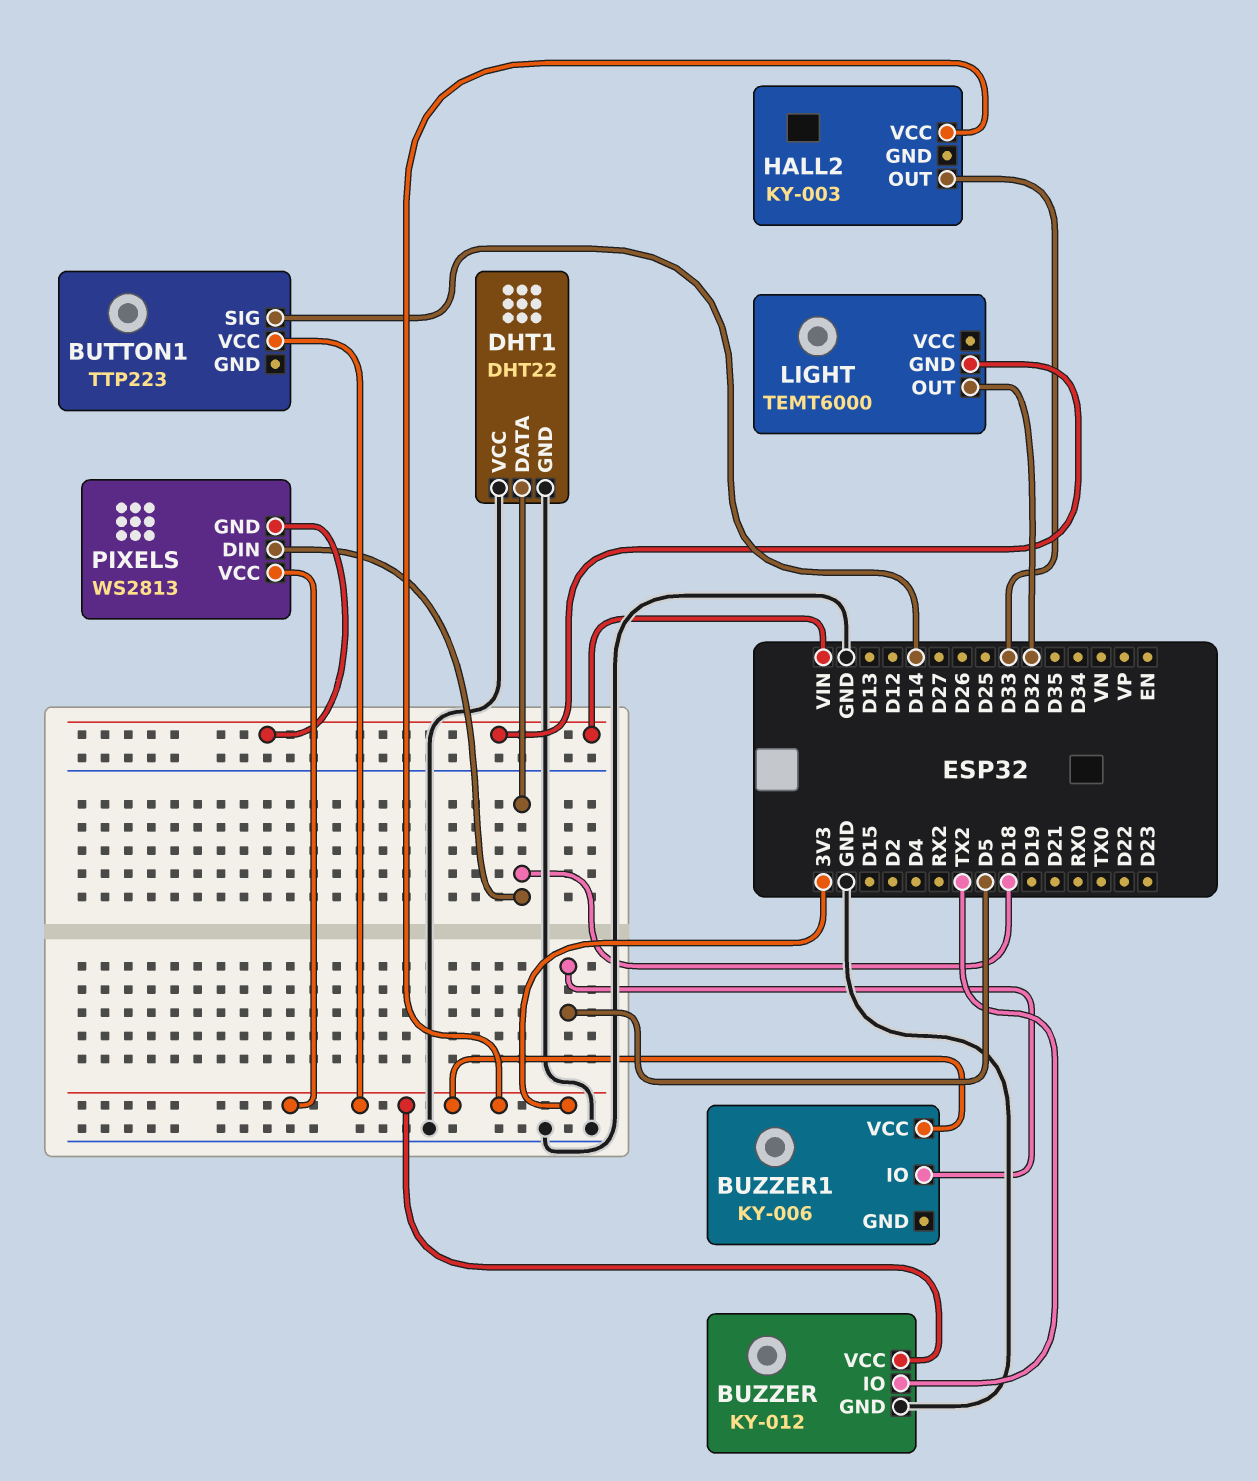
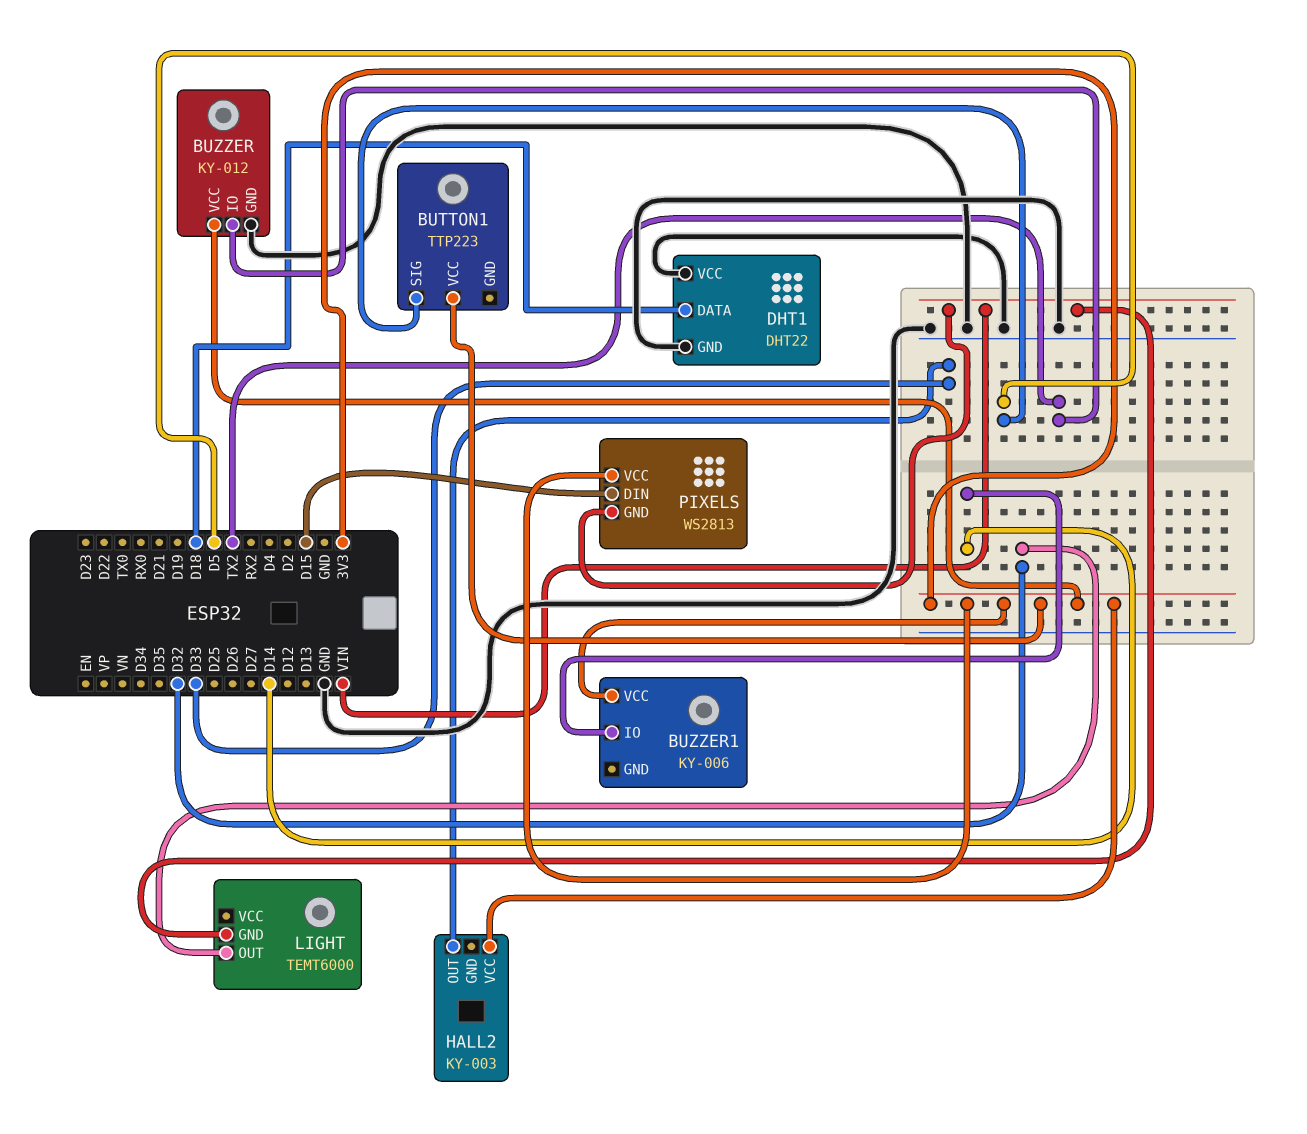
BUTTON1 pin SIG: D14 -> D5
BUZZER1 pin IO: D5 -> D14
PIXELS pin DIN: D18 -> D15

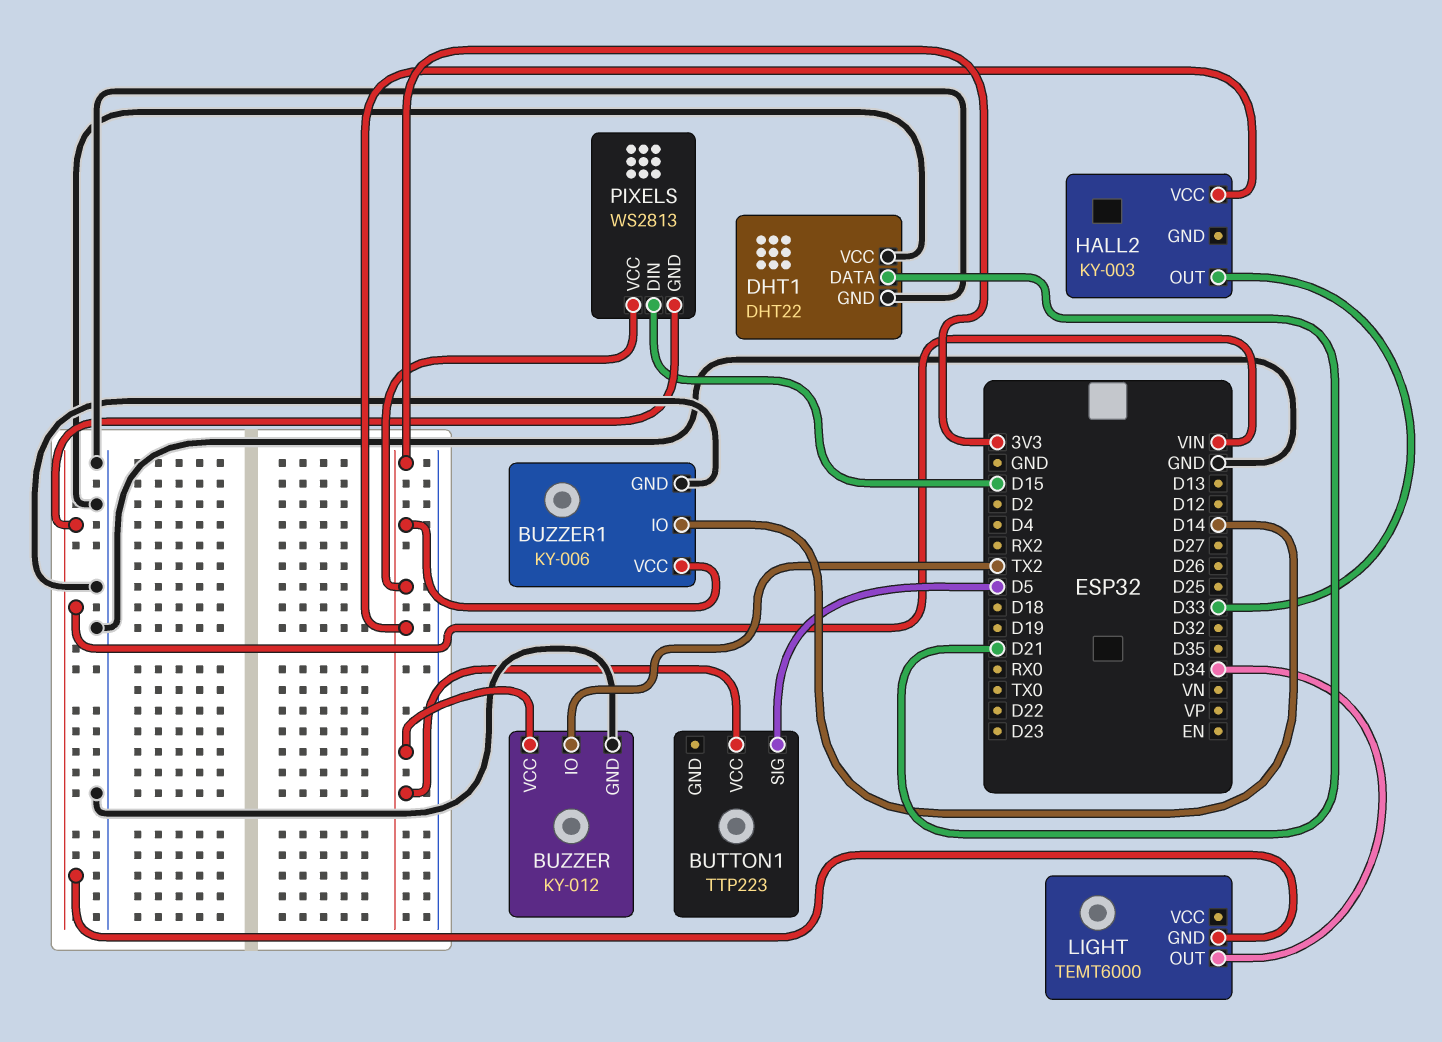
BUZZER1 pin GND: none -> GND
DHT1 pin DATA: D18 -> D21
LIGHT pin OUT: D32 -> D34

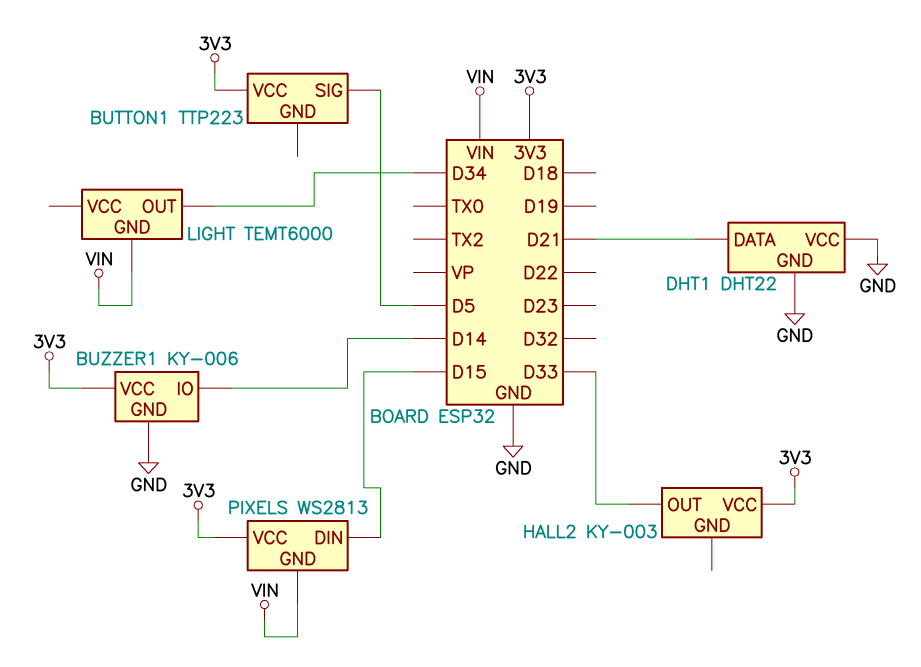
BUZZER: KY-012 -> none
BUZZER pin GND: GND -> none
BUZZER pin IO: TX2 -> none
BUZZER pin VCC: 3V3 -> none

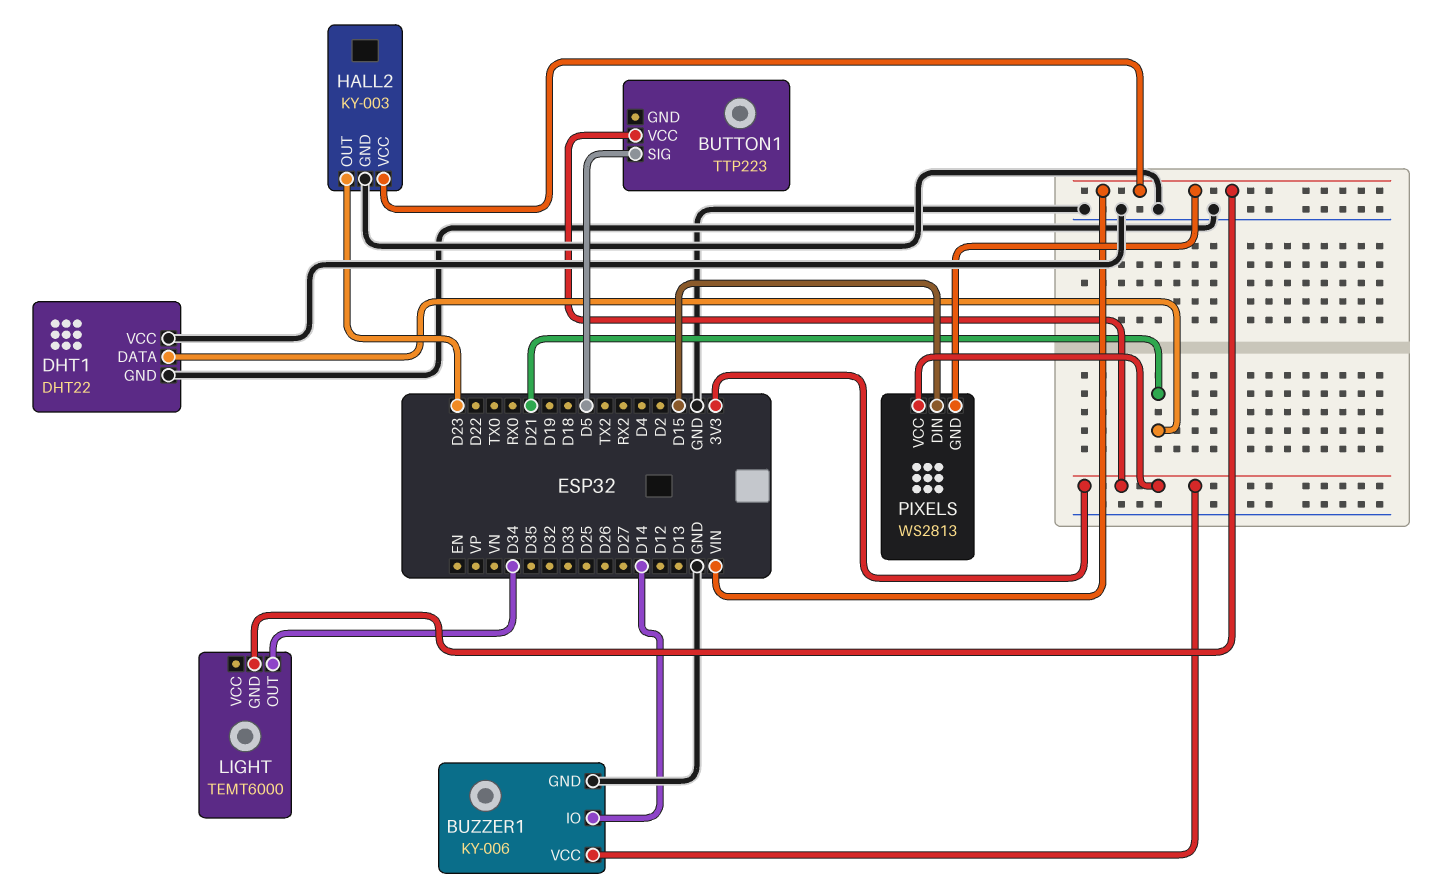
HALL2 pin GND: none -> GND
HALL2 pin OUT: D33 -> D23
HALL2 pin VCC: 3V3 -> VIN

